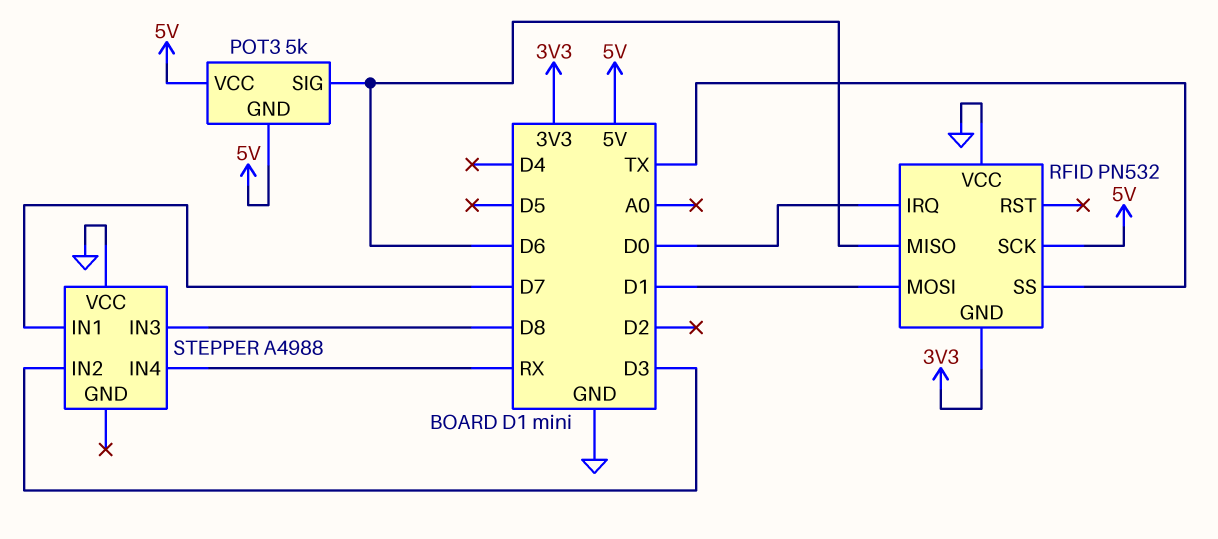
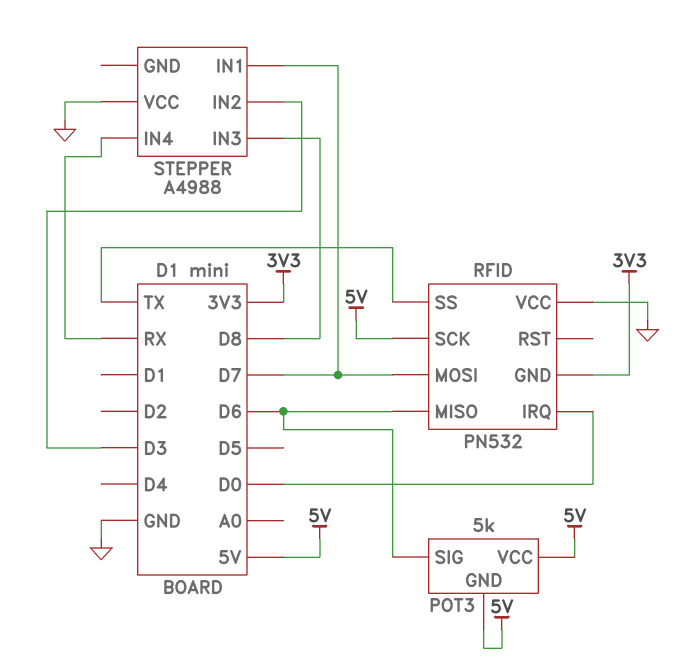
RFID pin MOSI: D1 -> D7

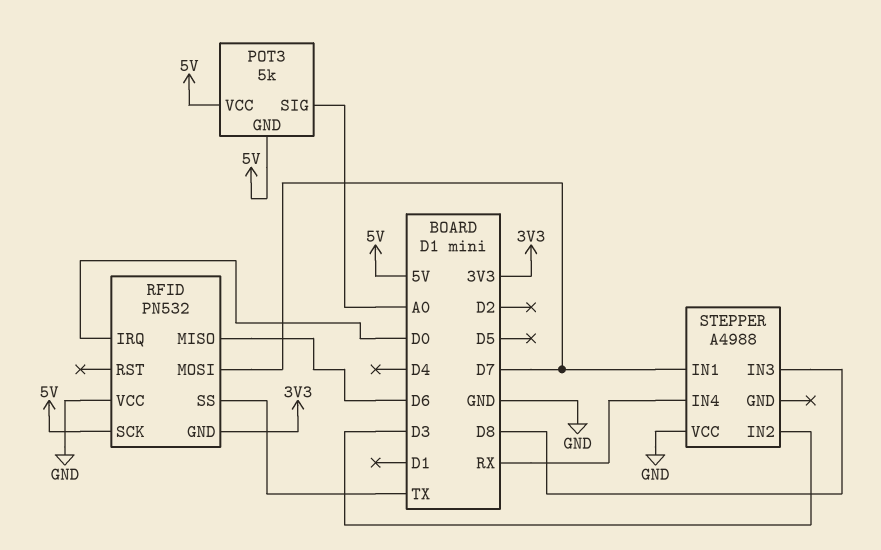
POT3 pin SIG: D6 -> A0

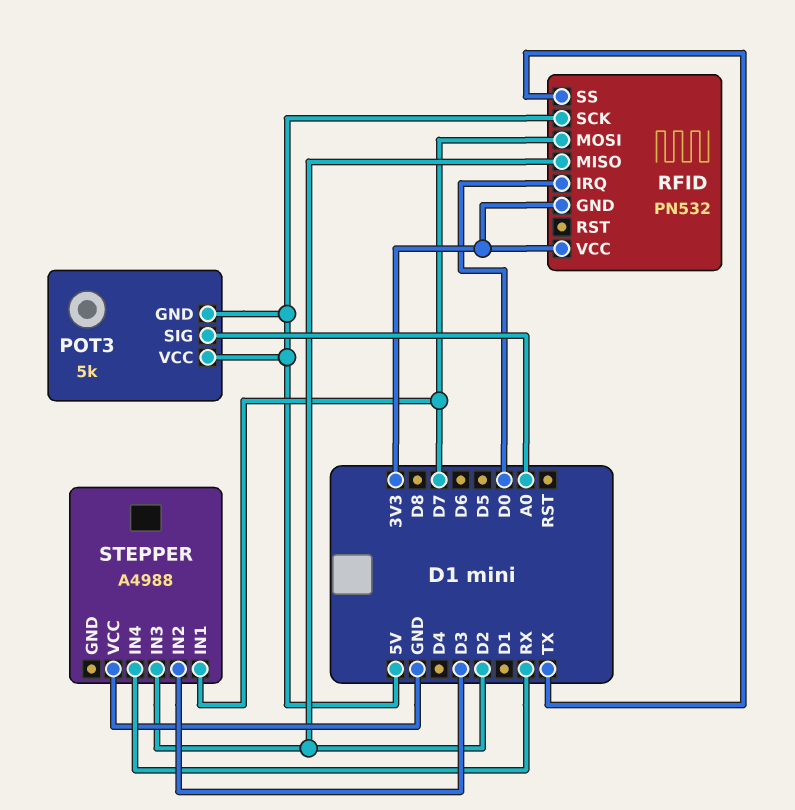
RFID pin MISO: D6 -> D2
RFID pin VCC: GND -> 3V3
STEPPER pin IN3: D8 -> D2

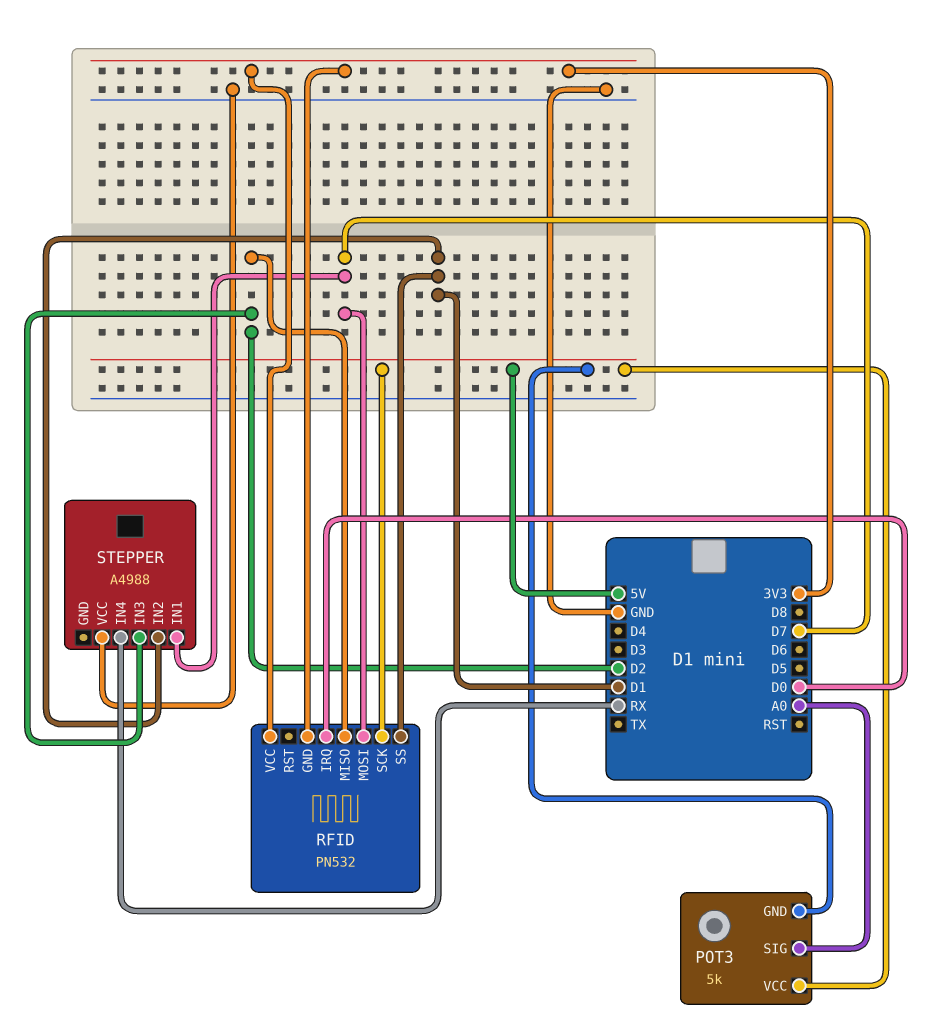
RFID pin SS: TX -> D1
STEPPER pin IN2: D3 -> D1

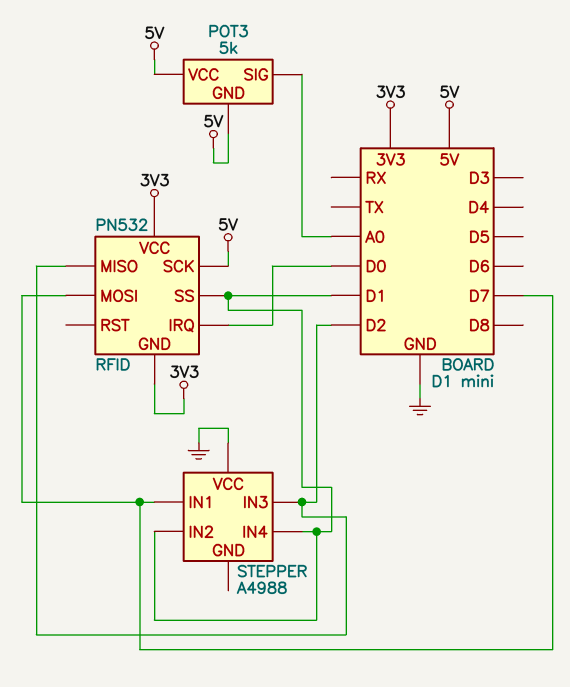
STEPPER pin IN4: RX -> D1

